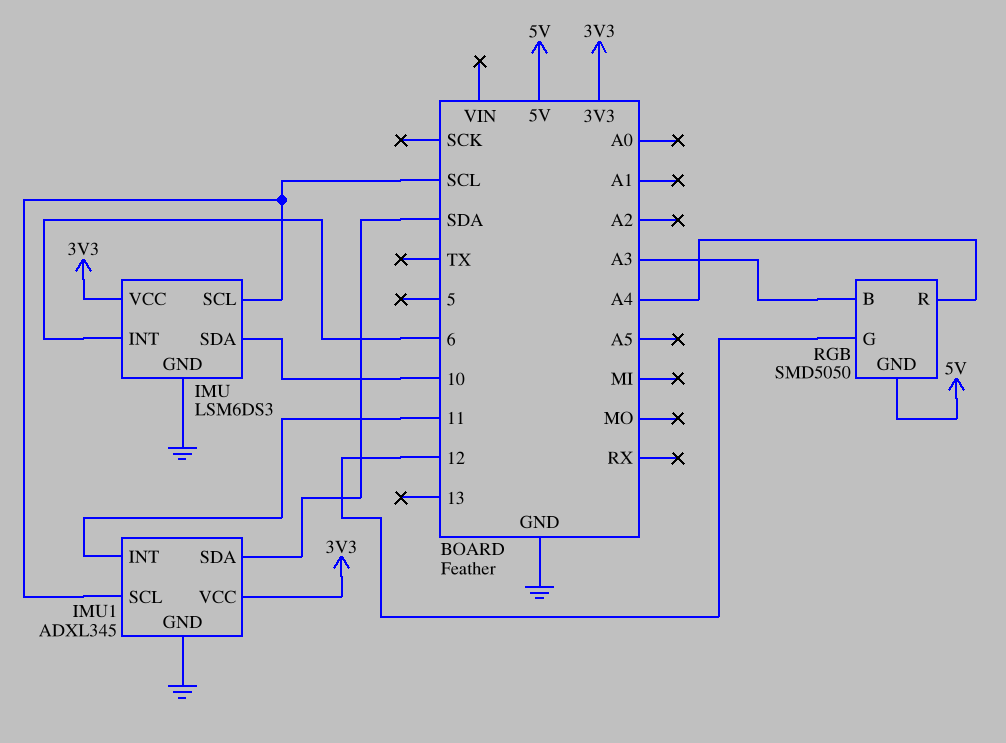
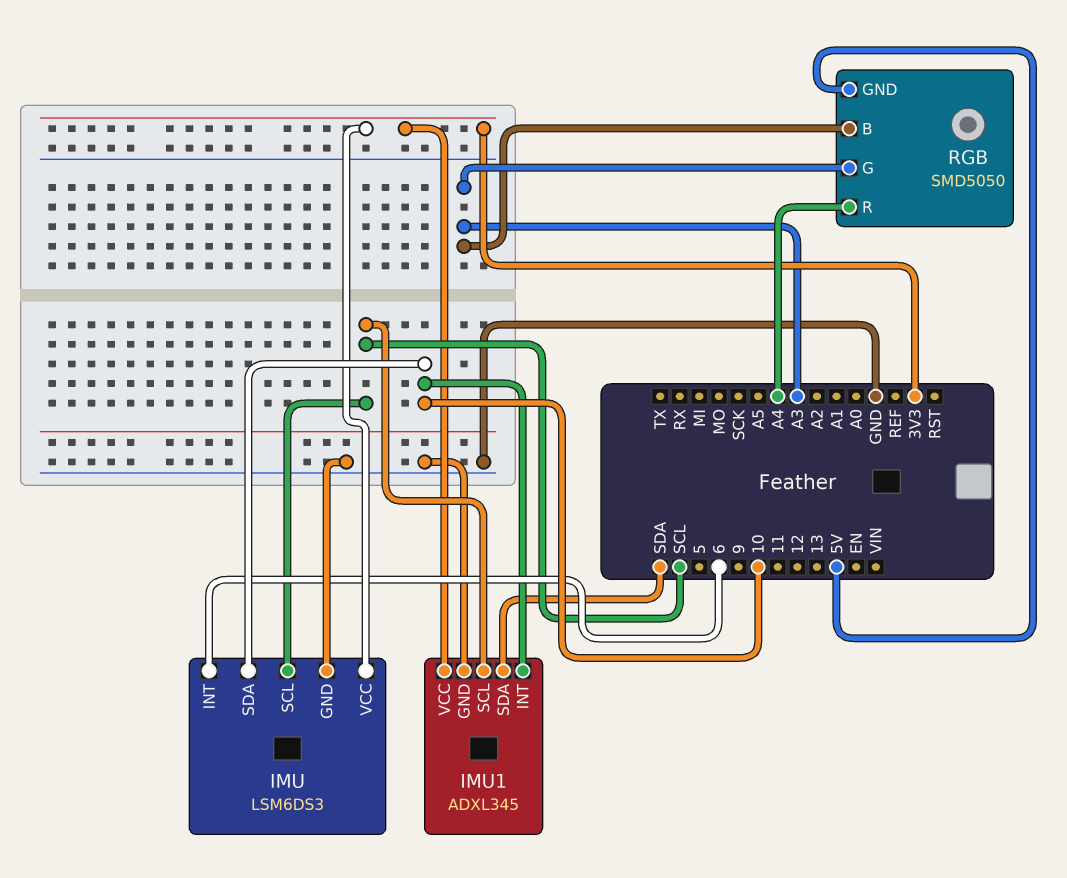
IMU1 pin INT: 11 -> 10
RGB pin G: 12 -> A3

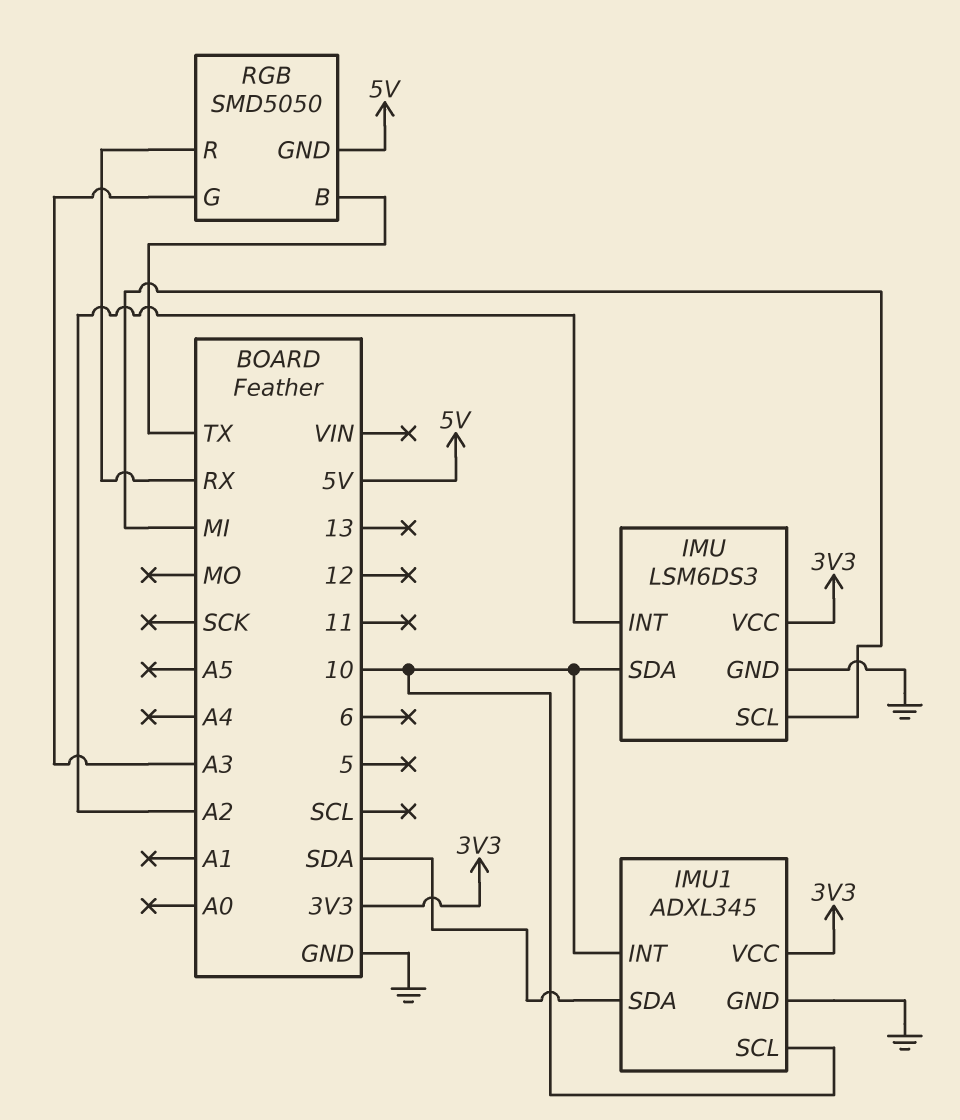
IMU pin INT: 6 -> A2
IMU pin SCL: SCL -> MI
IMU1 pin SCL: SCL -> 10
RGB pin B: A3 -> TX
RGB pin R: A4 -> RX

